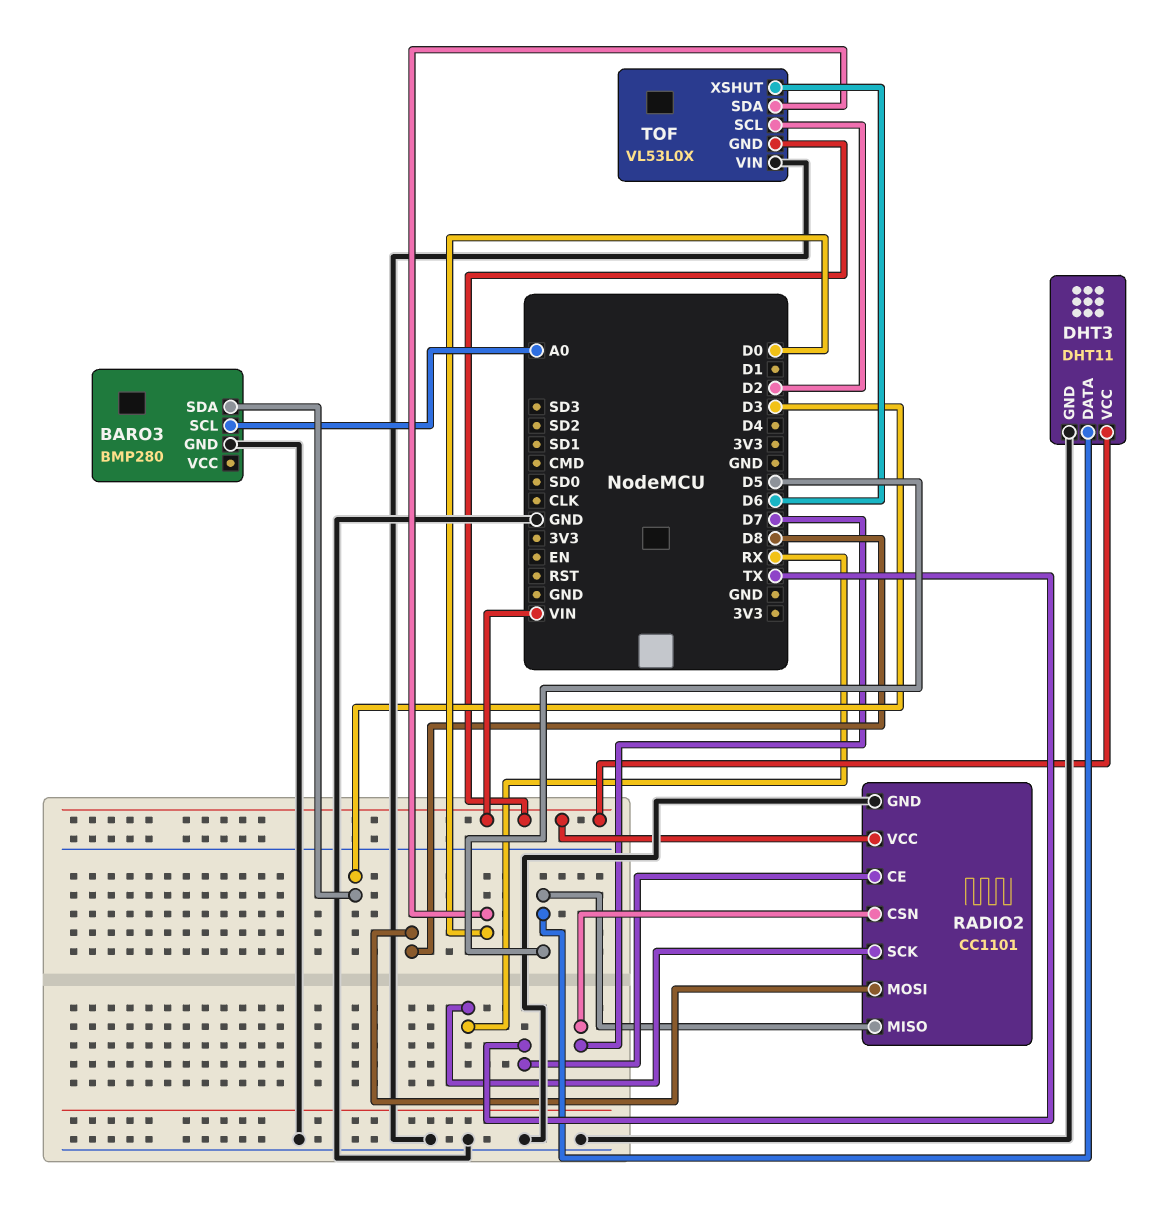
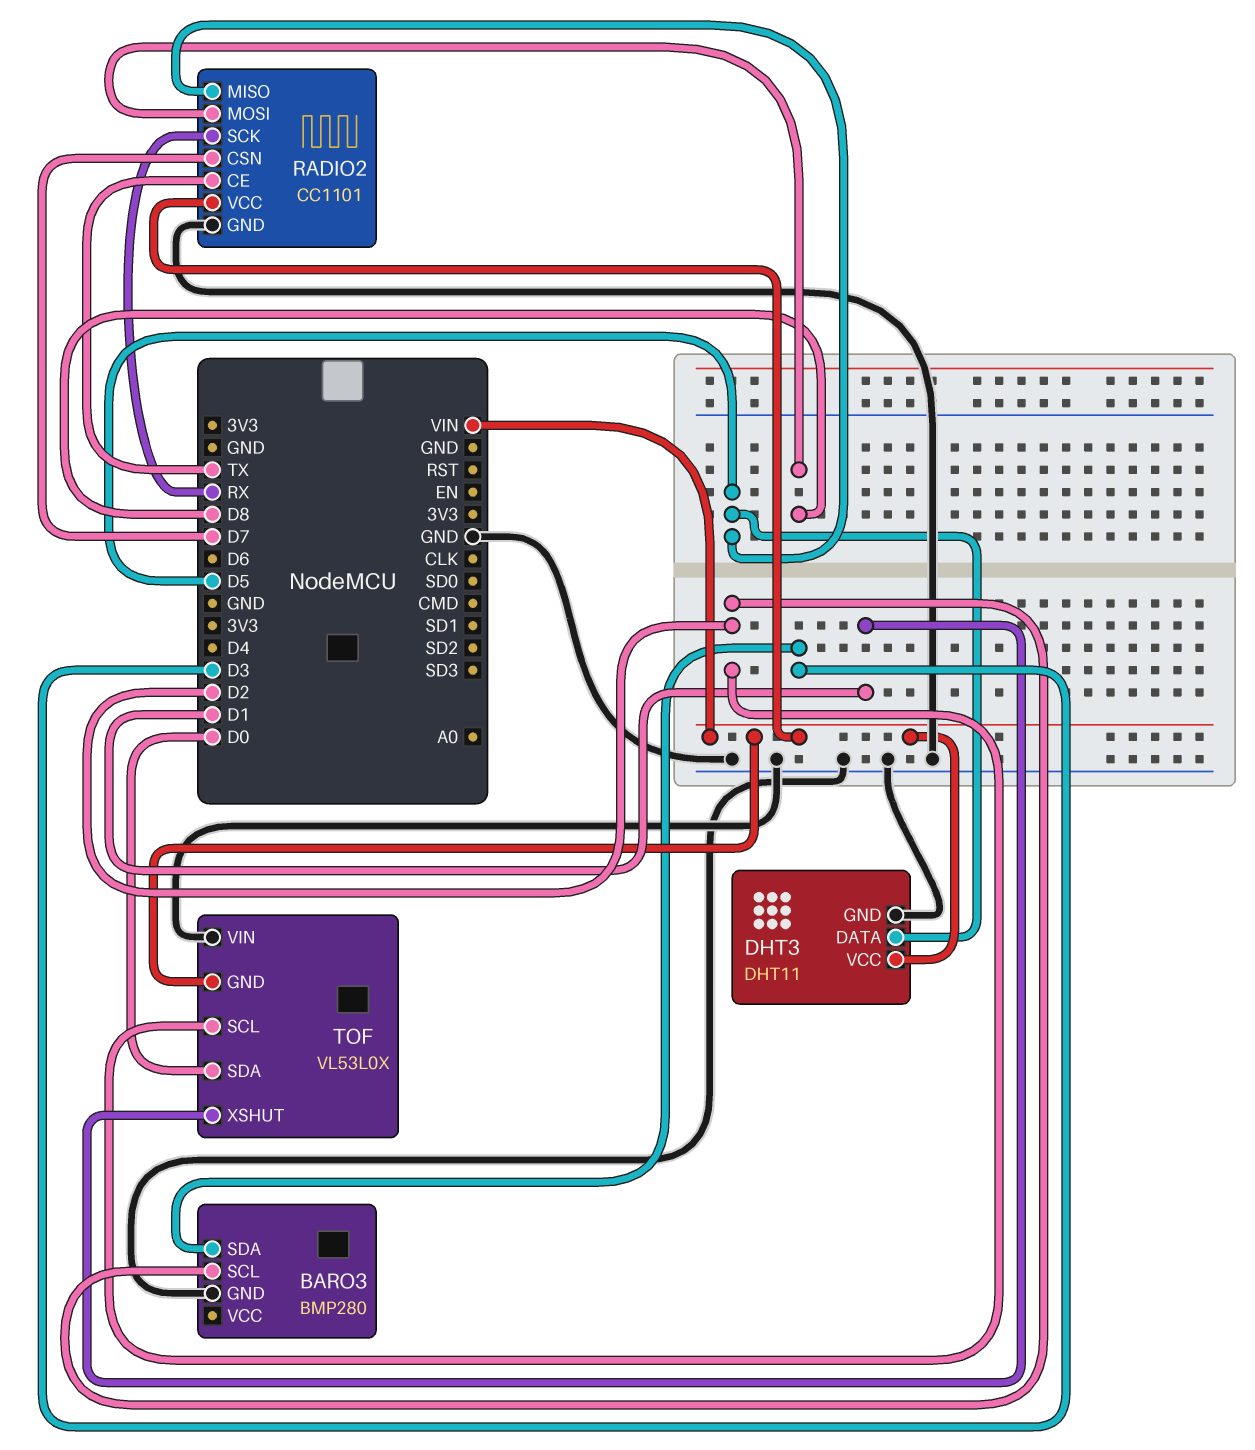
BARO3 pin SCL: A0 -> D2
TOF pin XSHUT: D6 -> D1

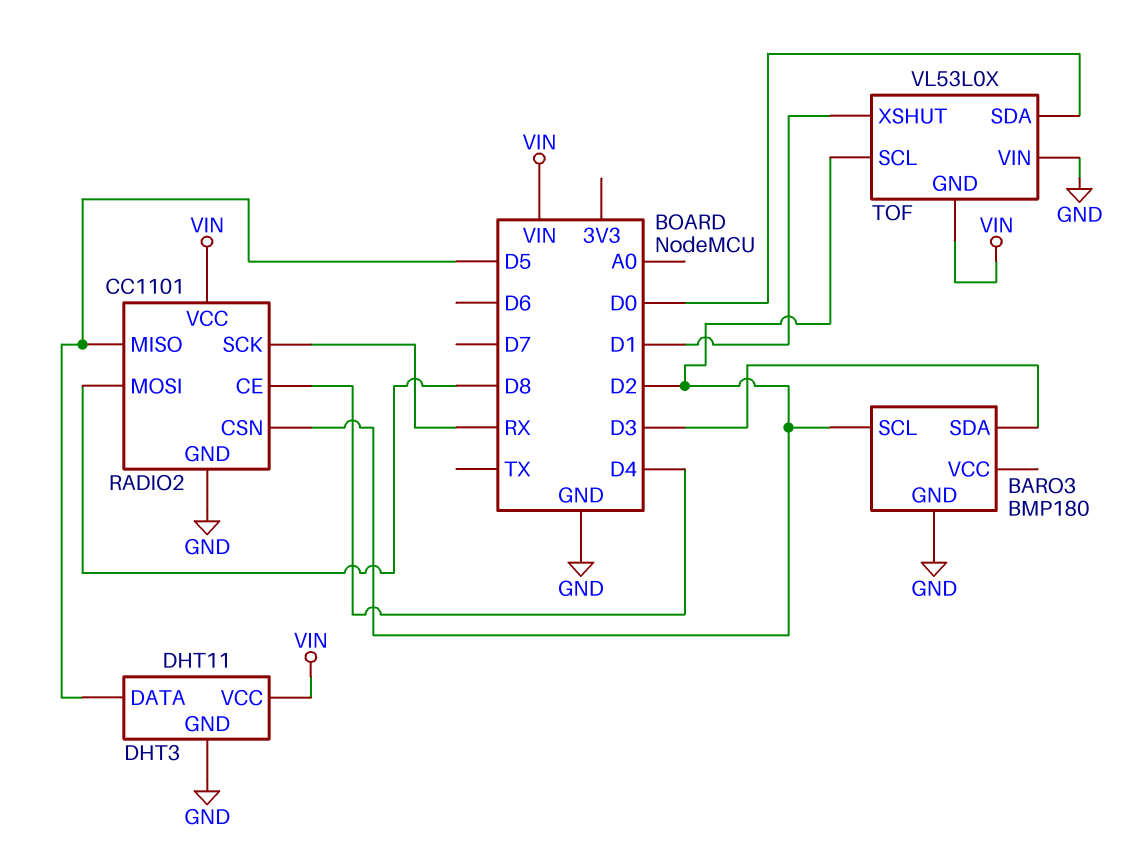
BARO3: BMP280 -> BMP180
RADIO2 pin CE: TX -> D4
RADIO2 pin CSN: D7 -> D2

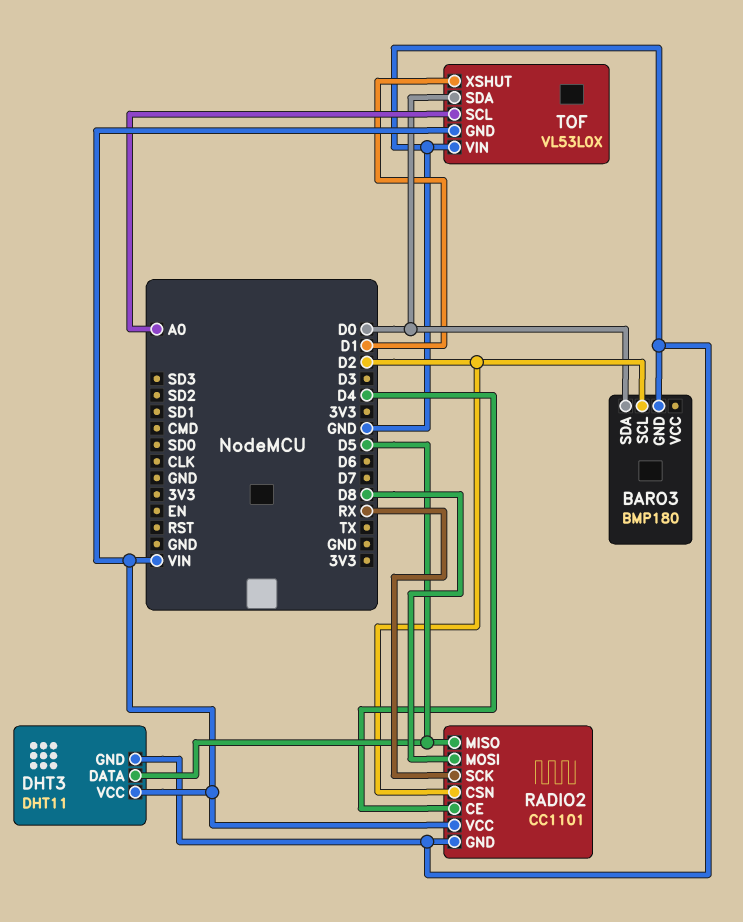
BARO3 pin SDA: D3 -> D0
TOF pin SCL: D2 -> A0

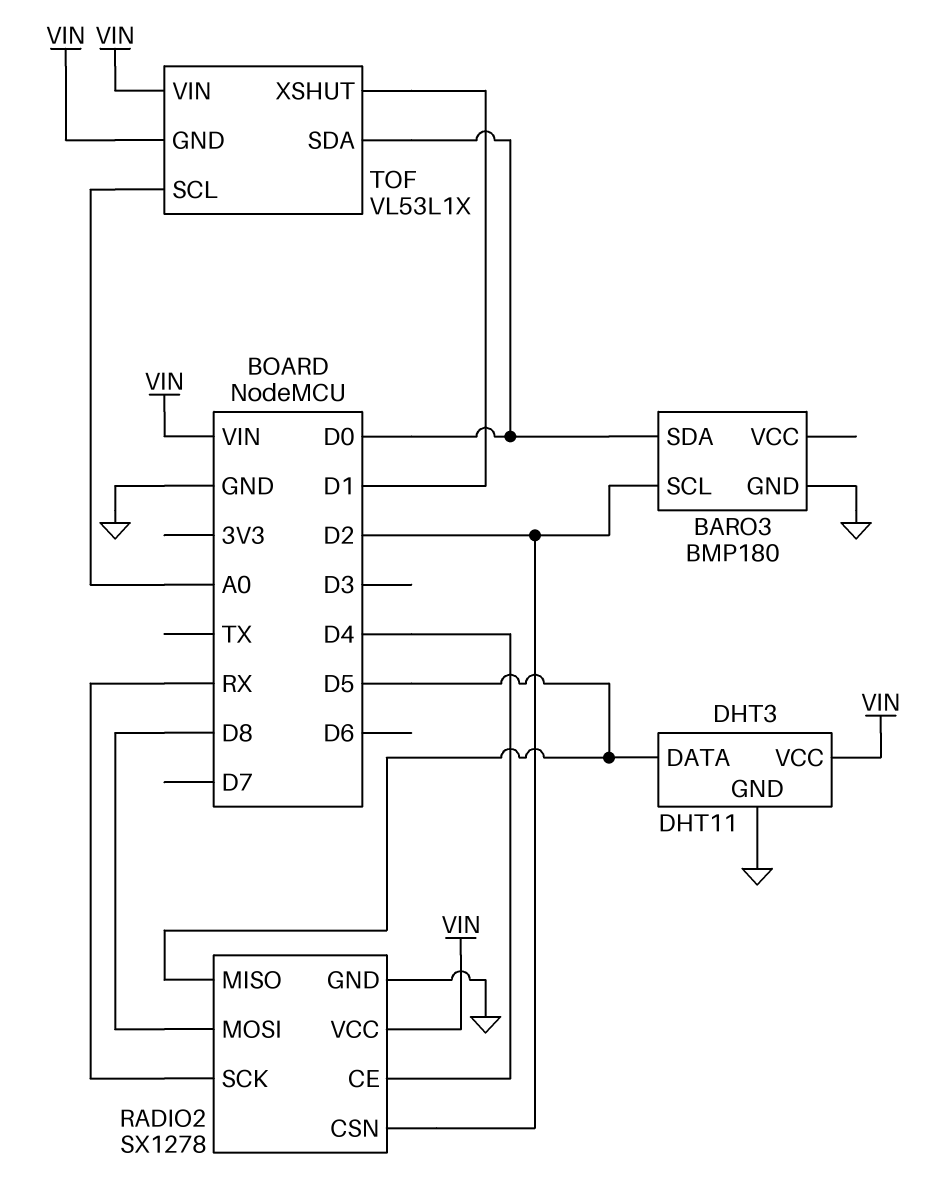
RADIO2: CC1101 -> SX1278
TOF: VL53L0X -> VL53L1X
TOF pin VIN: GND -> VIN

